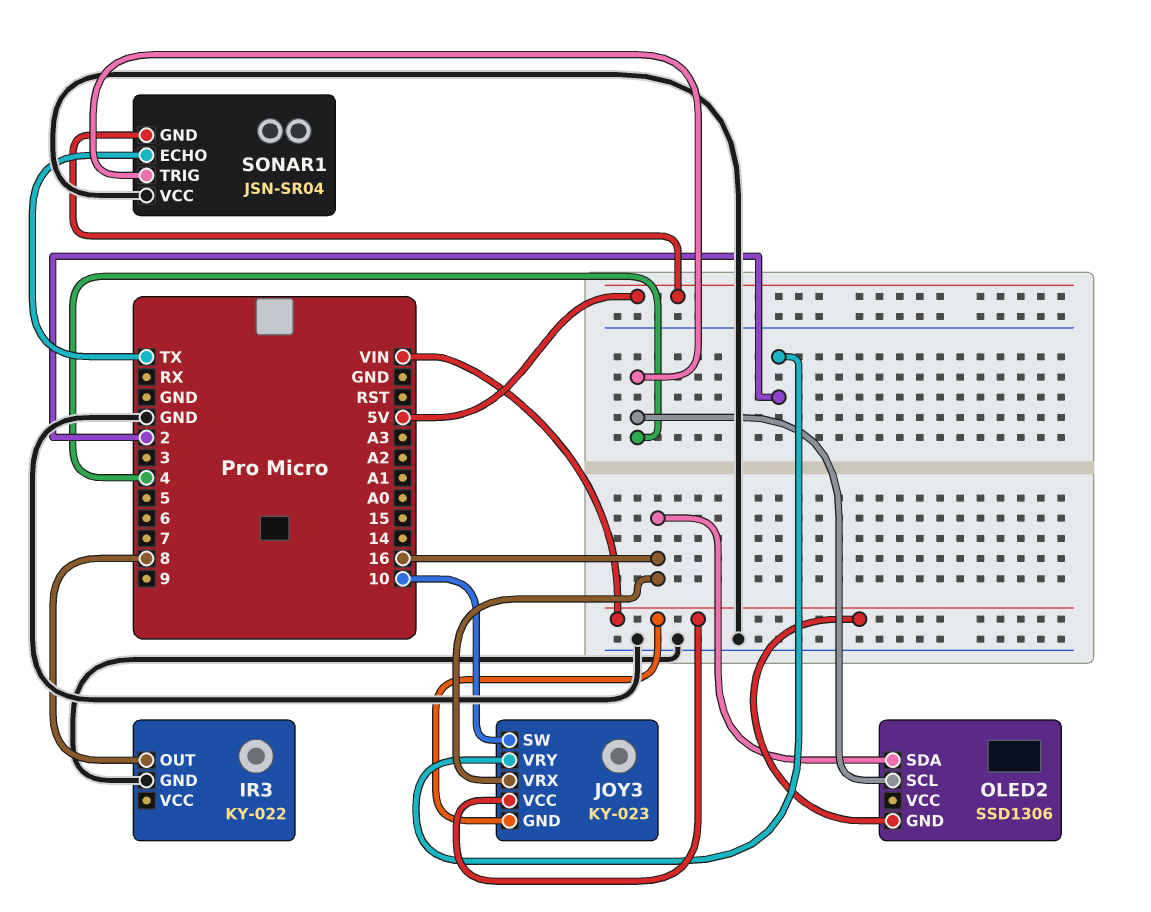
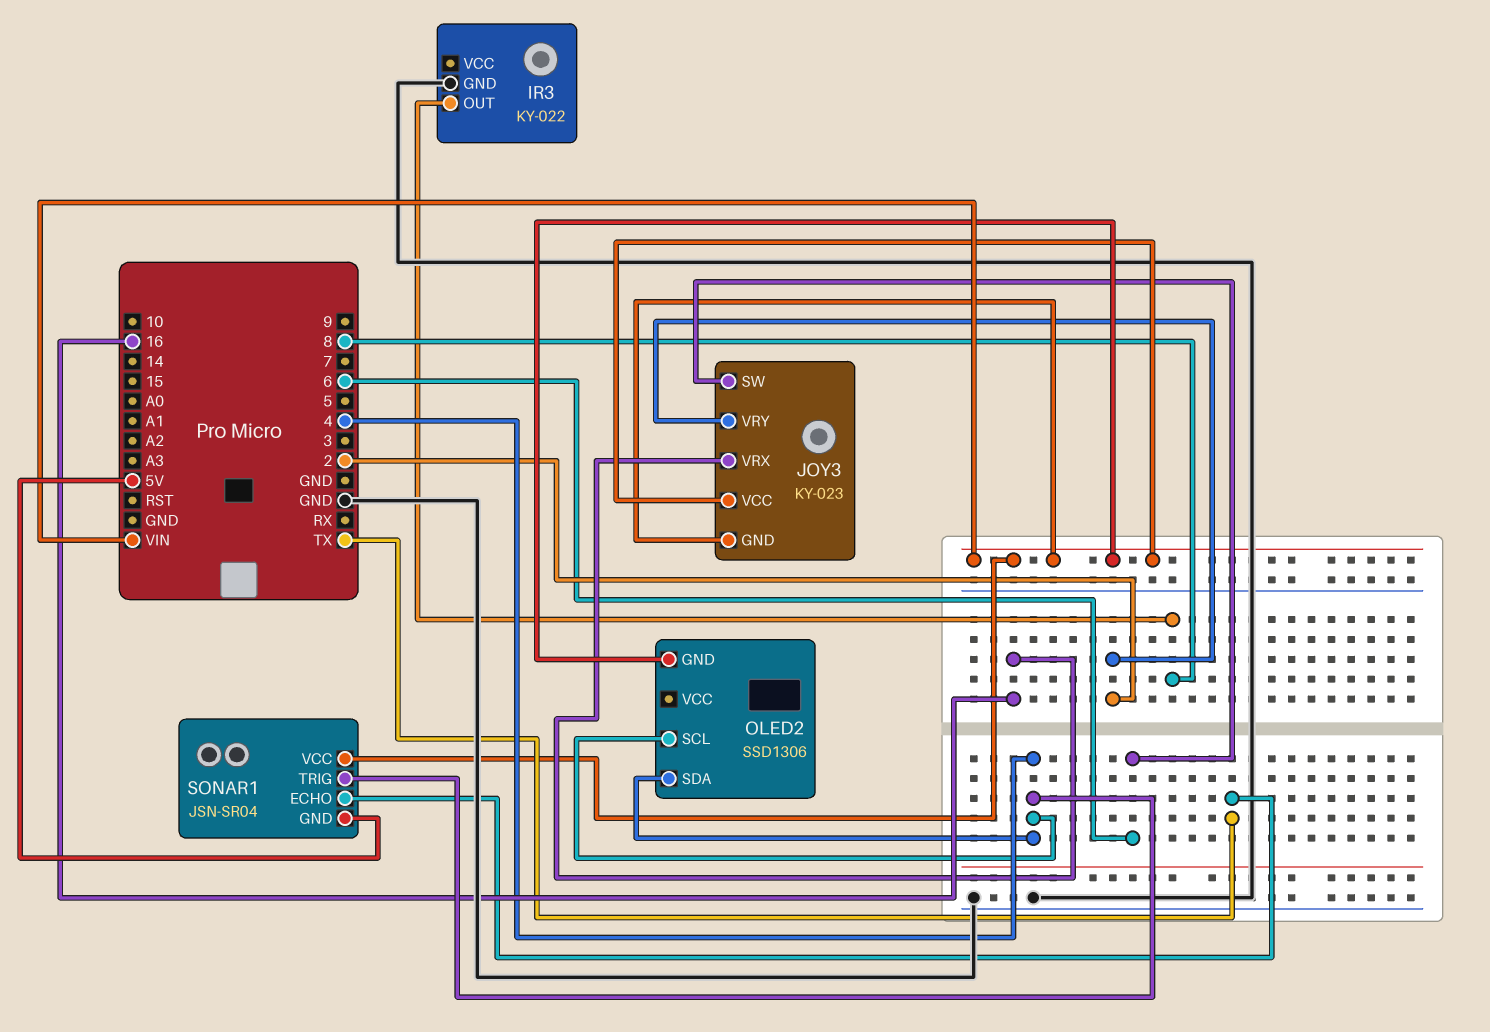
JOY3 pin SW: 10 -> 6
OLED2 pin SDA: 16 -> 4
SONAR1 pin VCC: GND -> VIN

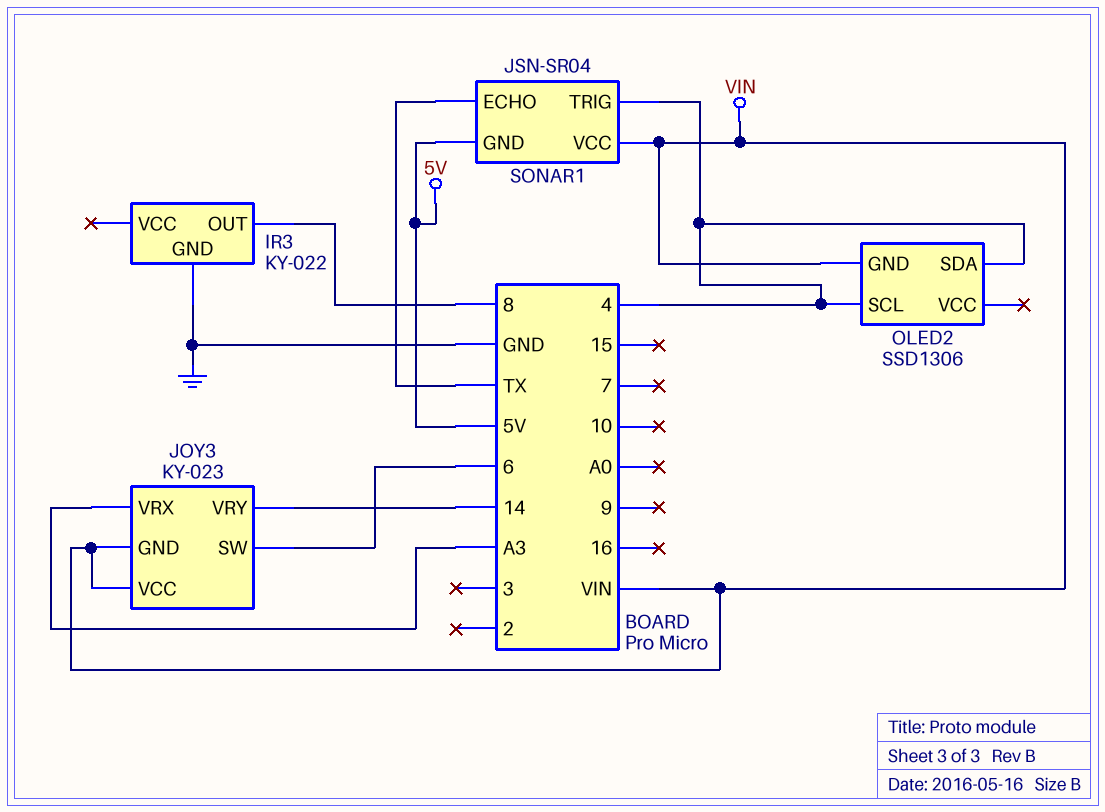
JOY3 pin VRX: 16 -> A3
JOY3 pin VRY: 2 -> 14

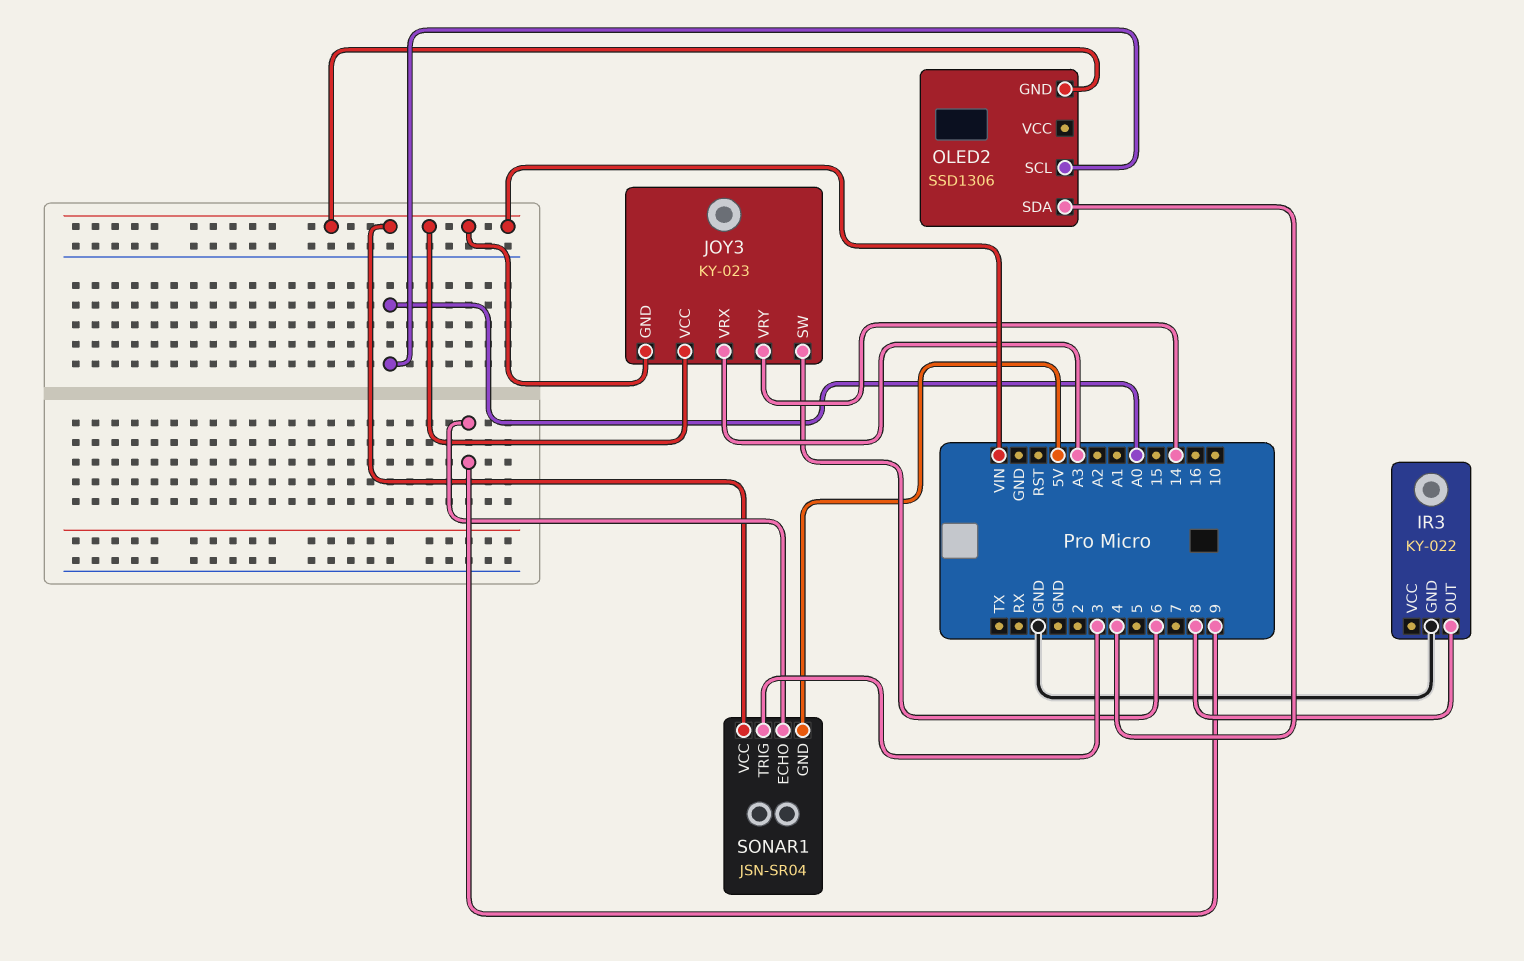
OLED2 pin SCL: 4 -> A0
SONAR1 pin ECHO: TX -> 9
SONAR1 pin TRIG: 4 -> 3

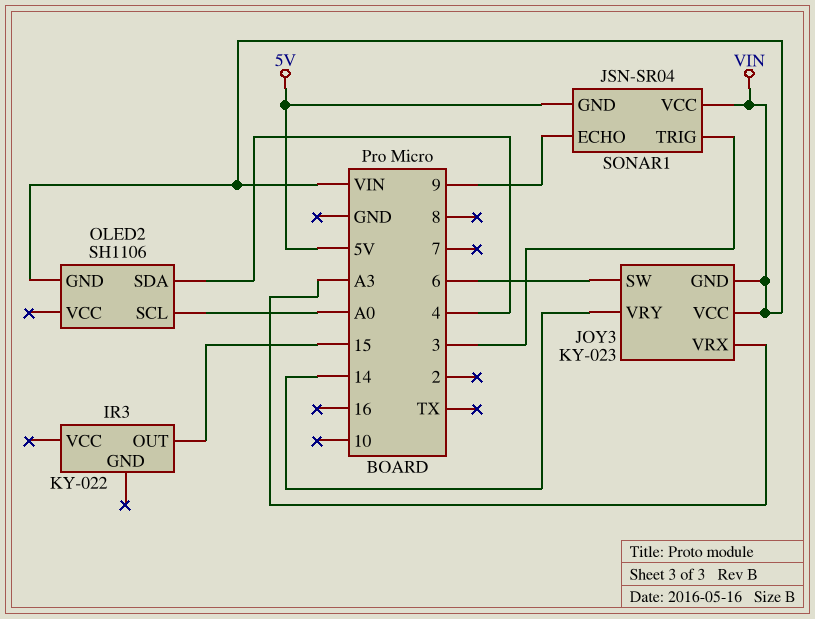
IR3 pin GND: GND -> none
IR3 pin OUT: 8 -> 15
OLED2: SSD1306 -> SH1106

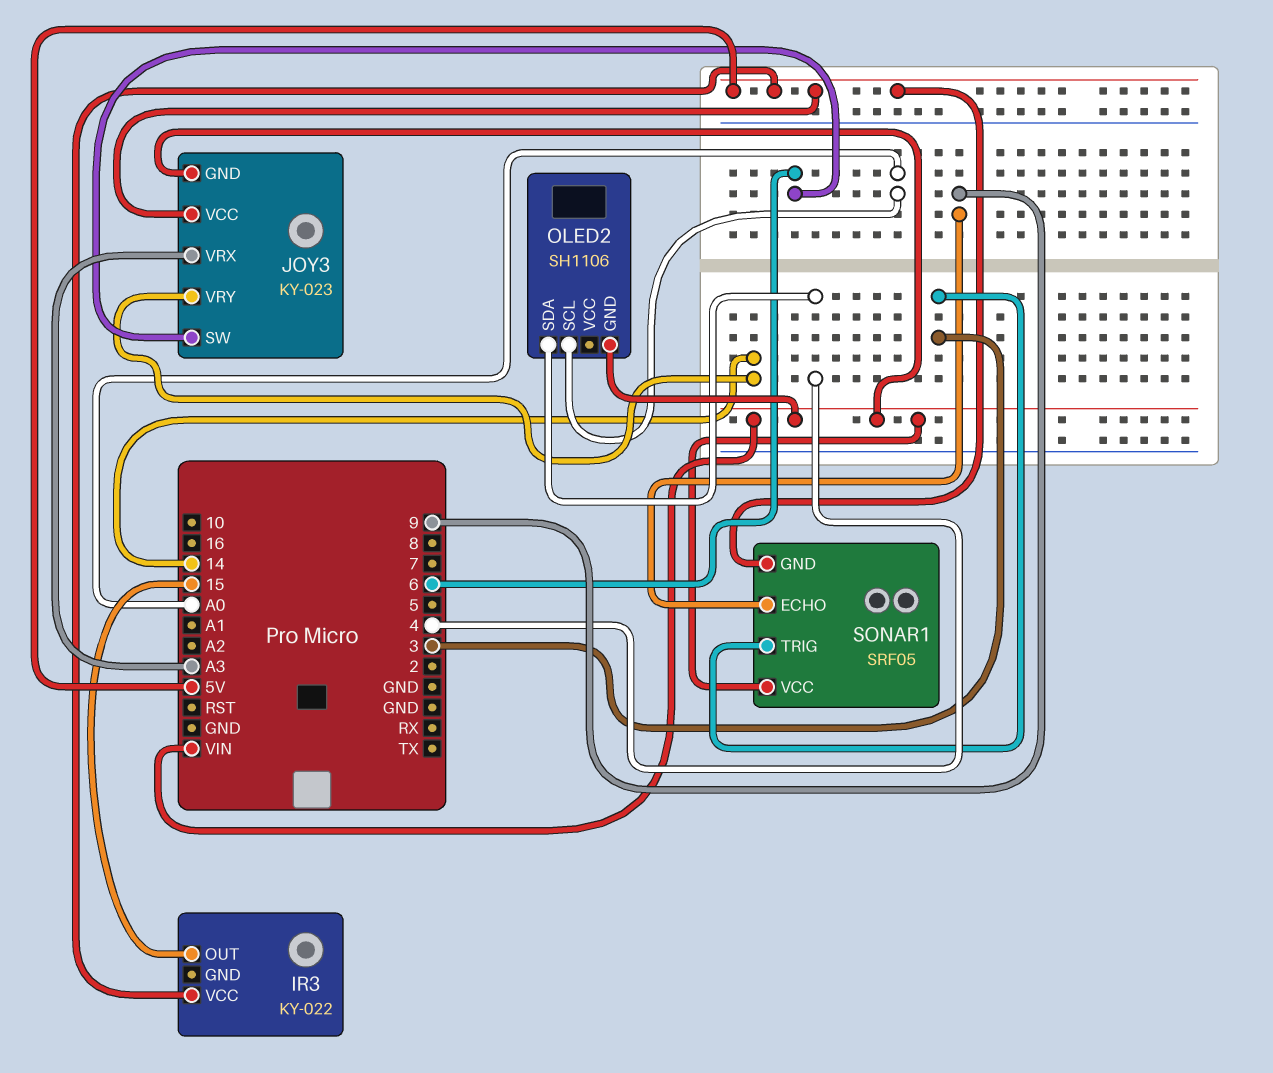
IR3 pin VCC: none -> 5V
JOY3 pin VCC: VIN -> 5V
SONAR1: JSN-SR04 -> SRF05

